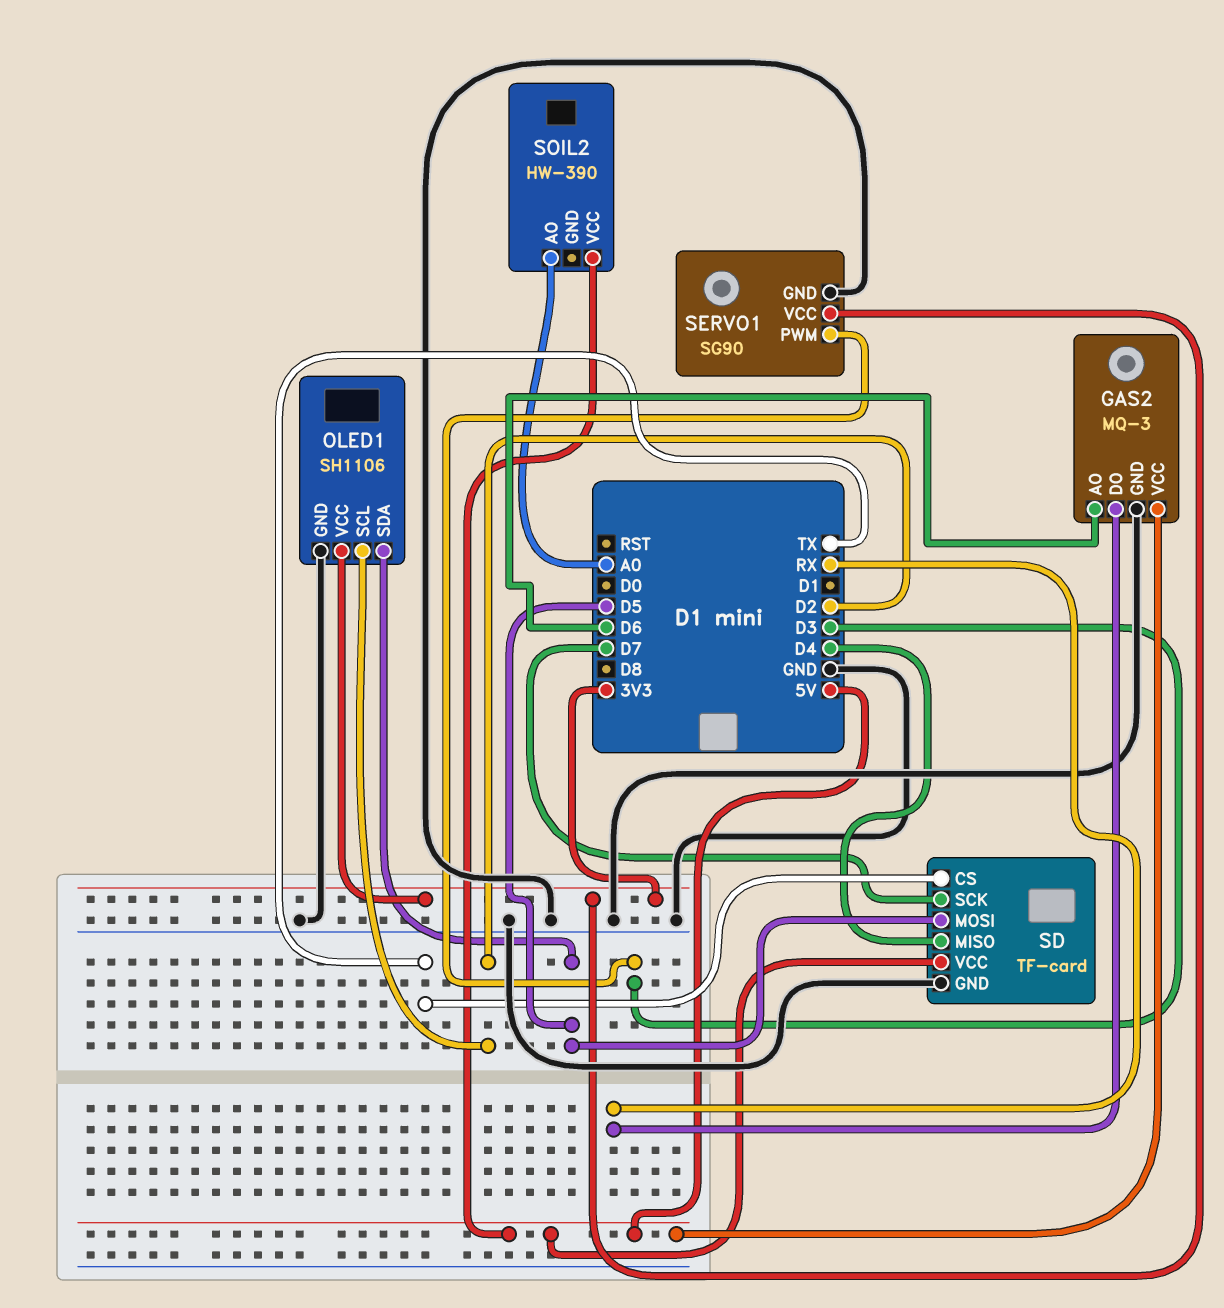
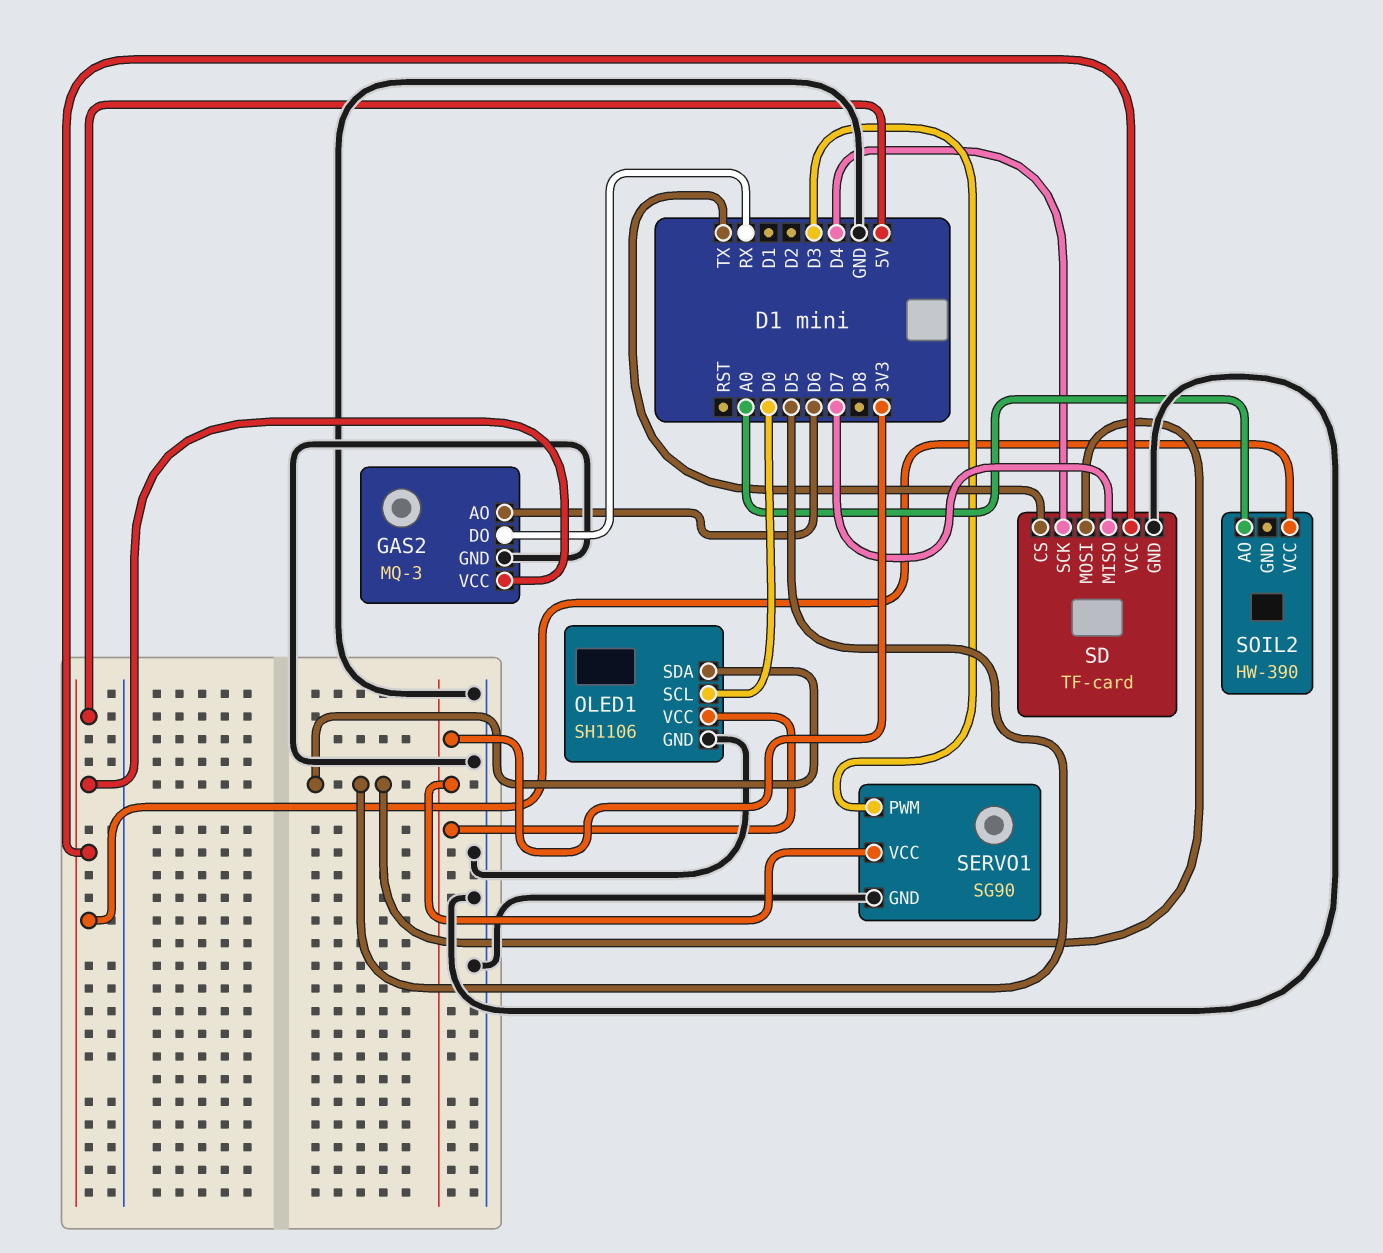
OLED1 pin SCL: D2 -> D0
SD pin MISO: D4 -> D7
SD pin SCK: D7 -> D4

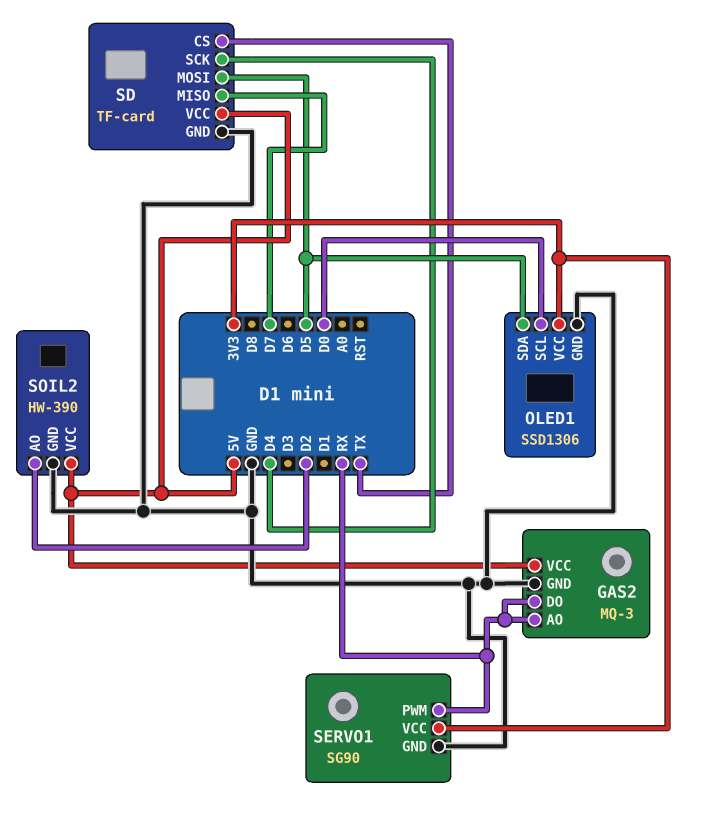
GAS2 pin AO: D6 -> RX
OLED1: SH1106 -> SSD1306
SERVO1 pin PWM: D3 -> RX
SOIL2 pin AO: A0 -> D2
SOIL2 pin GND: none -> GND

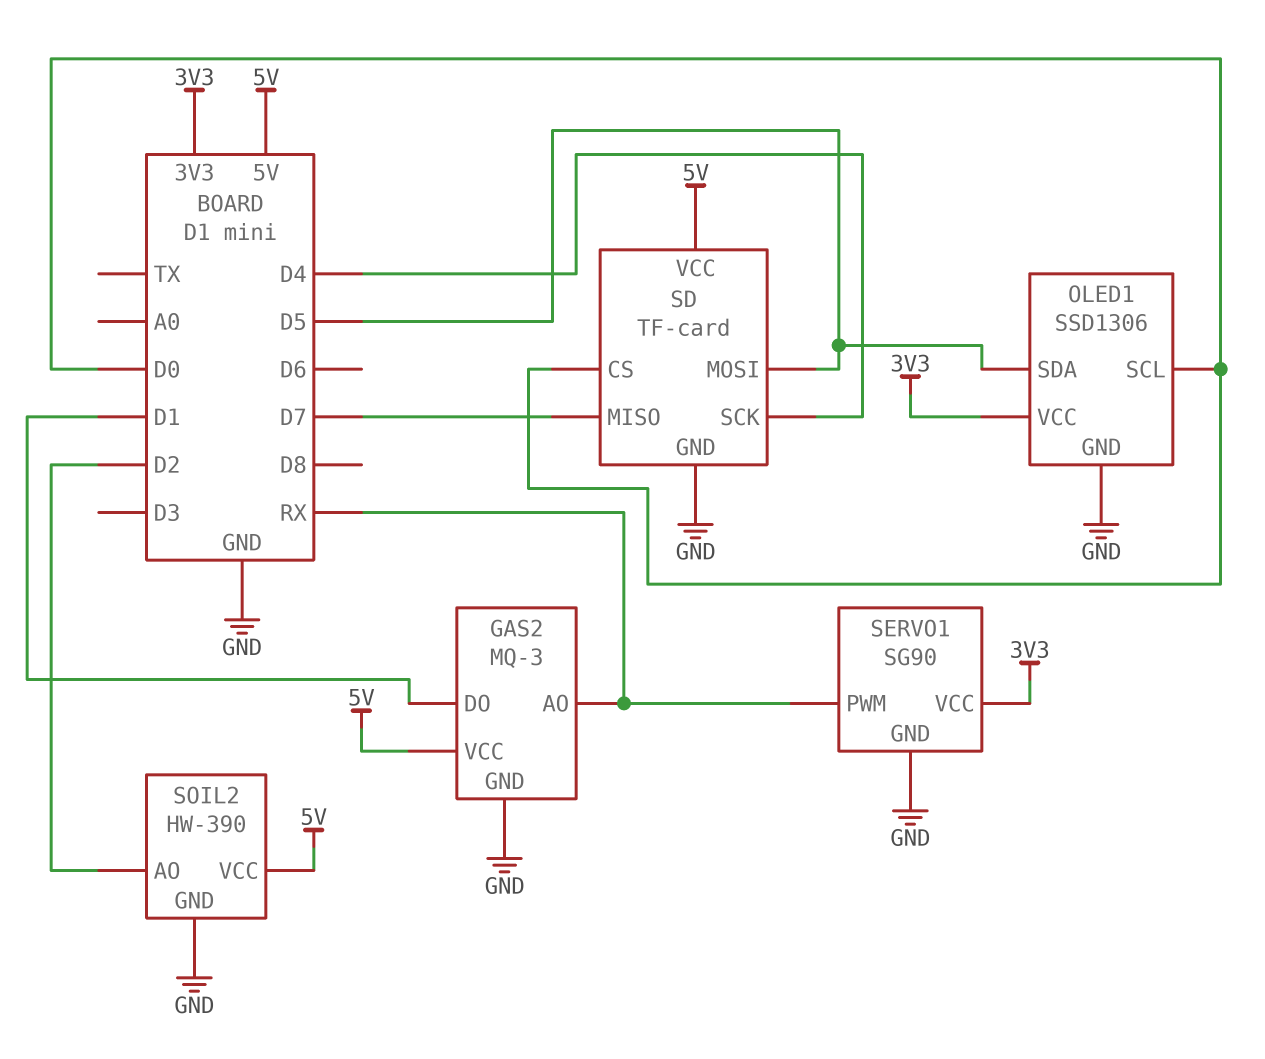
GAS2 pin DO: RX -> D1
SD pin CS: TX -> D0

